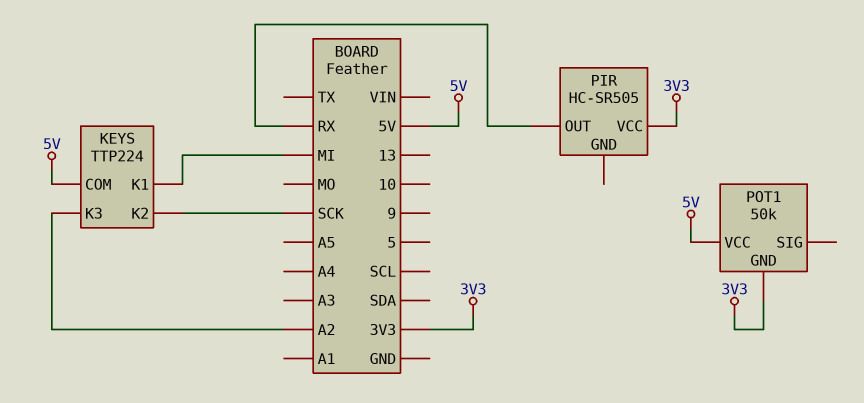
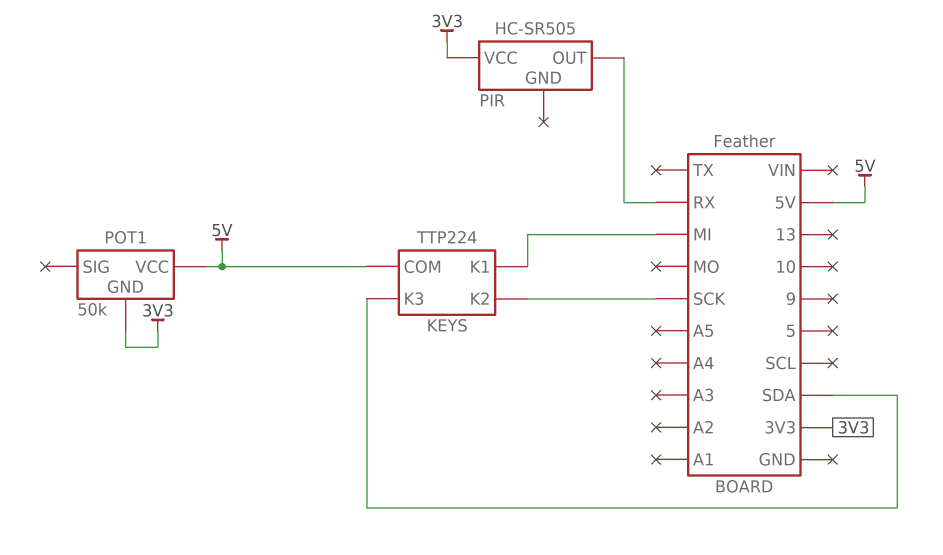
KEYS pin K3: A2 -> SDA

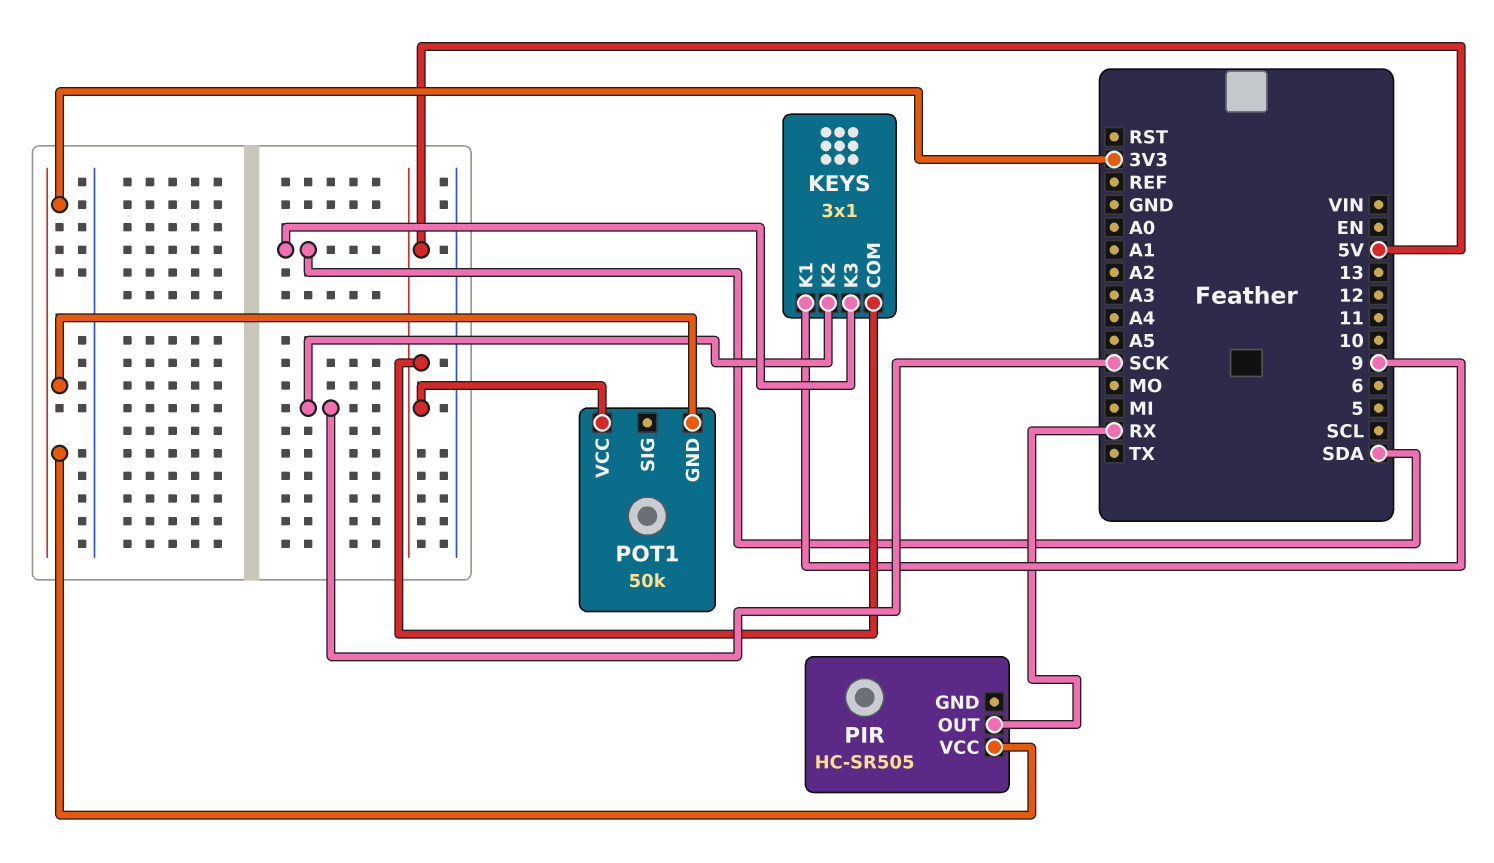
KEYS: TTP224 -> 3x1
KEYS pin K1: MI -> 9

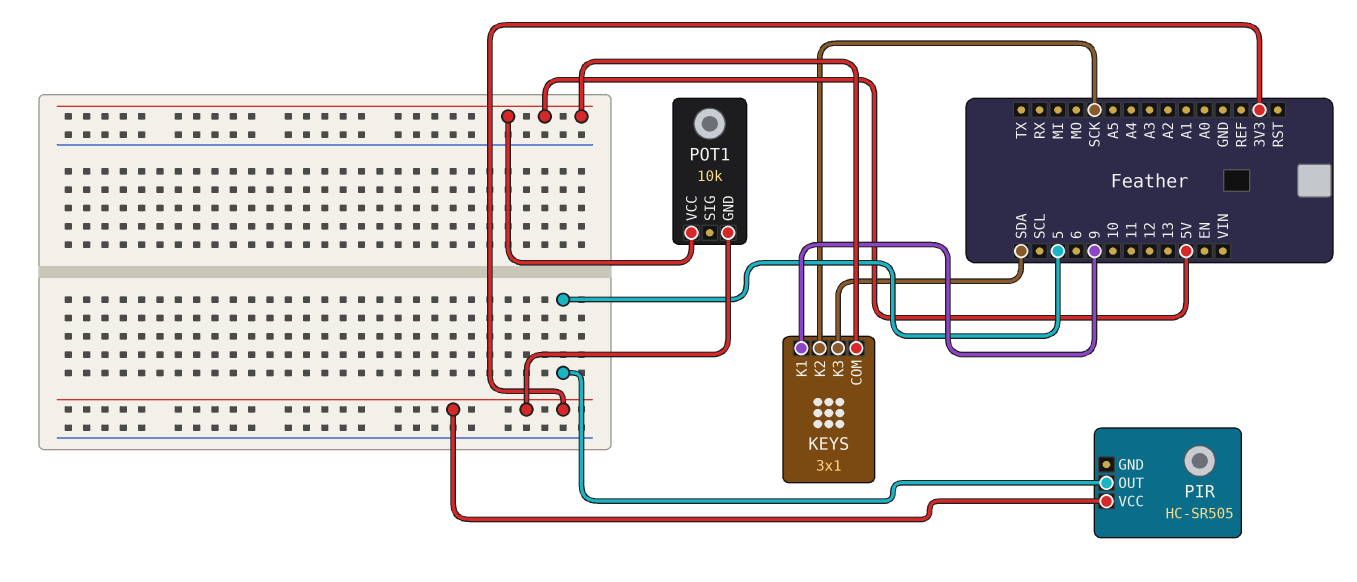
PIR pin OUT: RX -> 5
POT1: 50k -> 10k

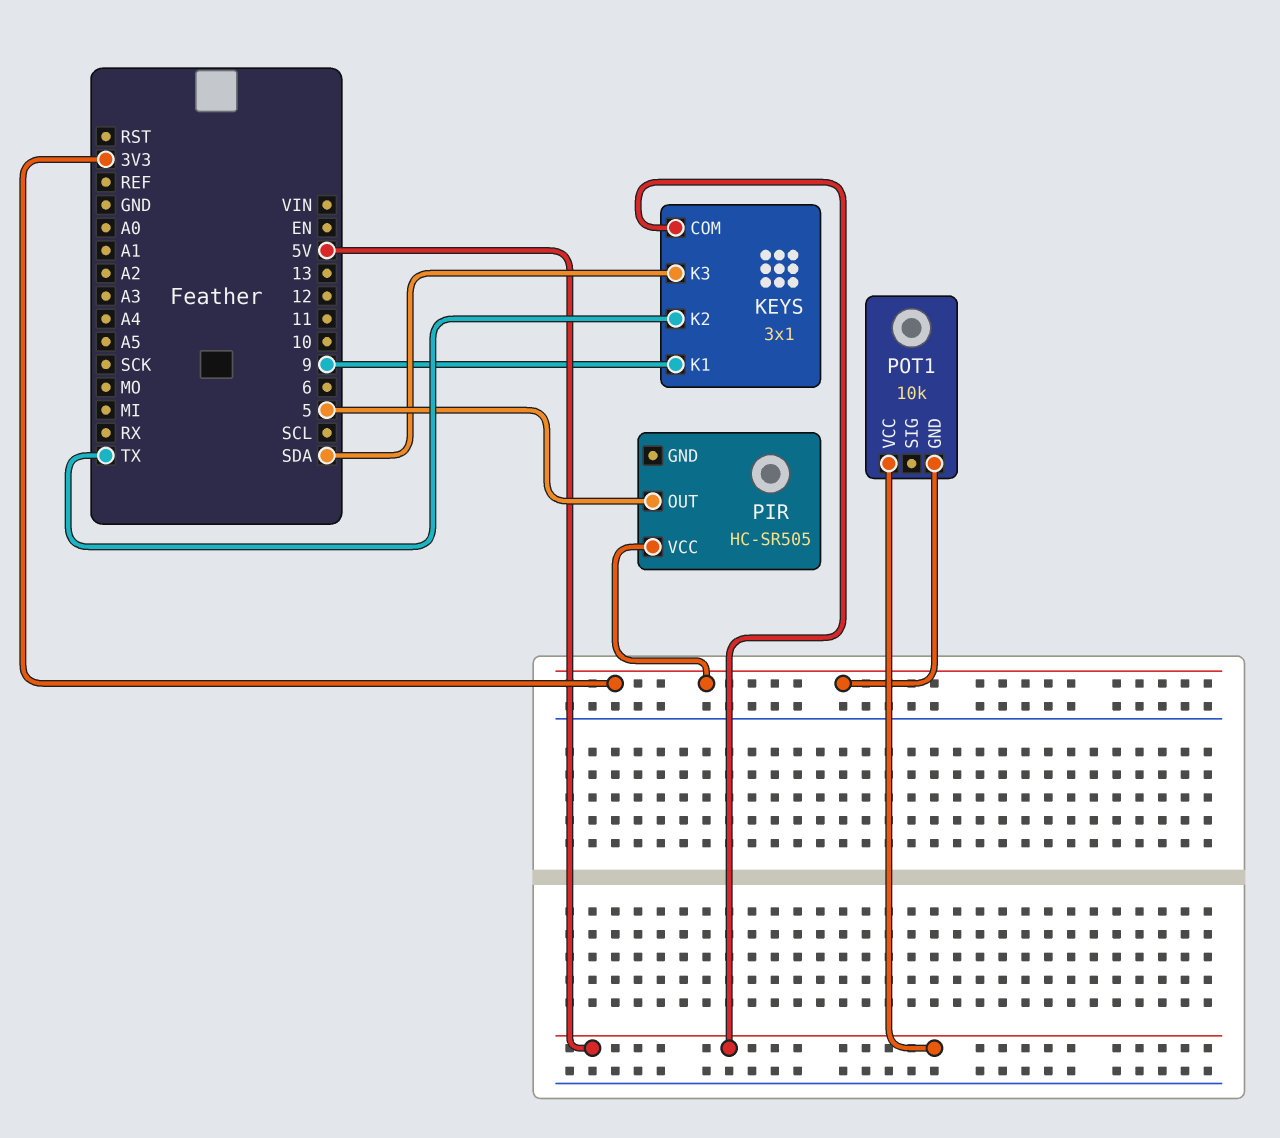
KEYS pin K2: SCK -> TX

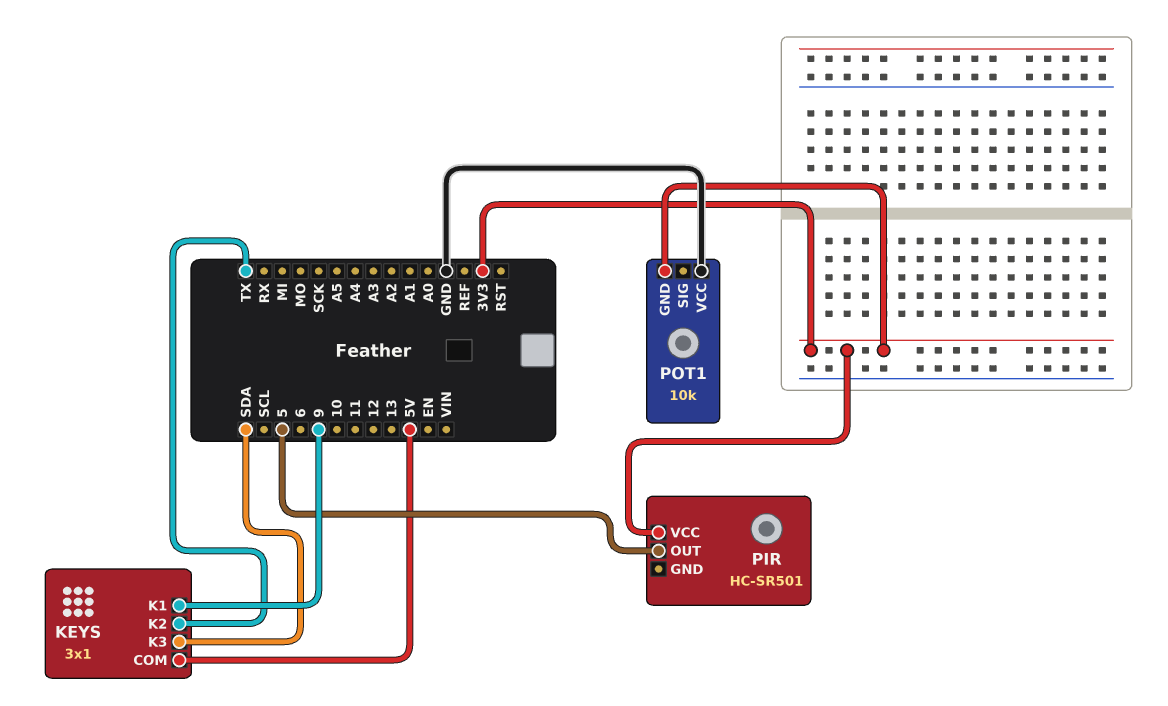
PIR: HC-SR505 -> HC-SR501
POT1 pin VCC: 5V -> GND

